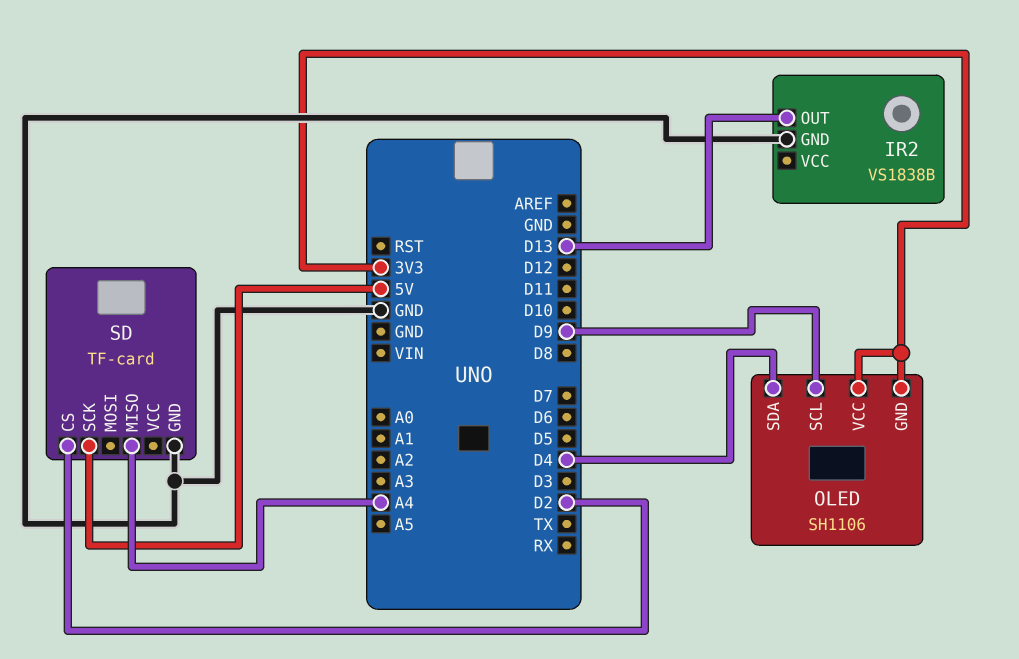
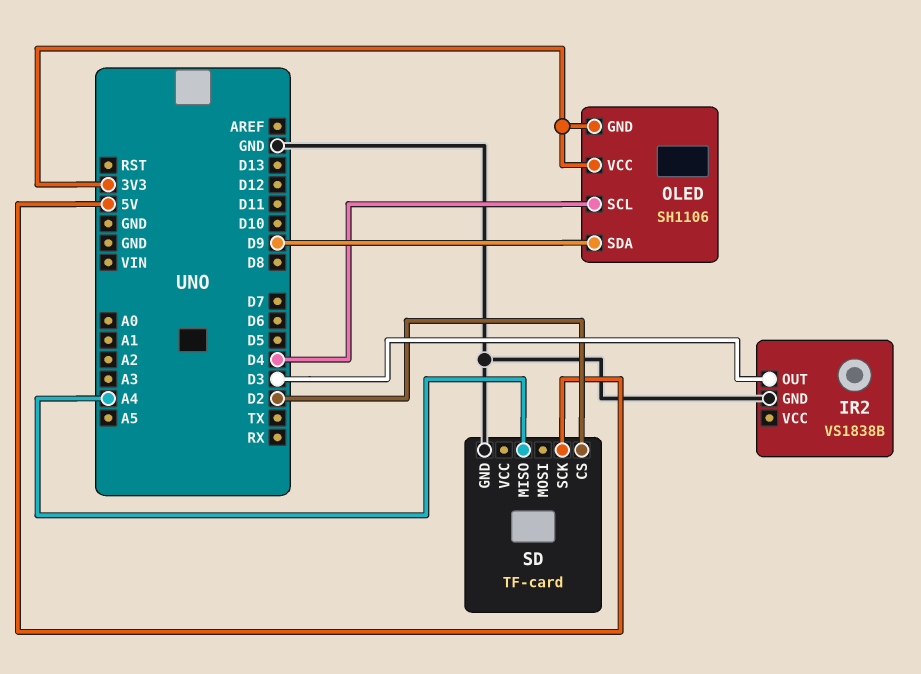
IR2 pin OUT: D13 -> D3
OLED pin SCL: D9 -> D4
OLED pin SDA: D4 -> D9

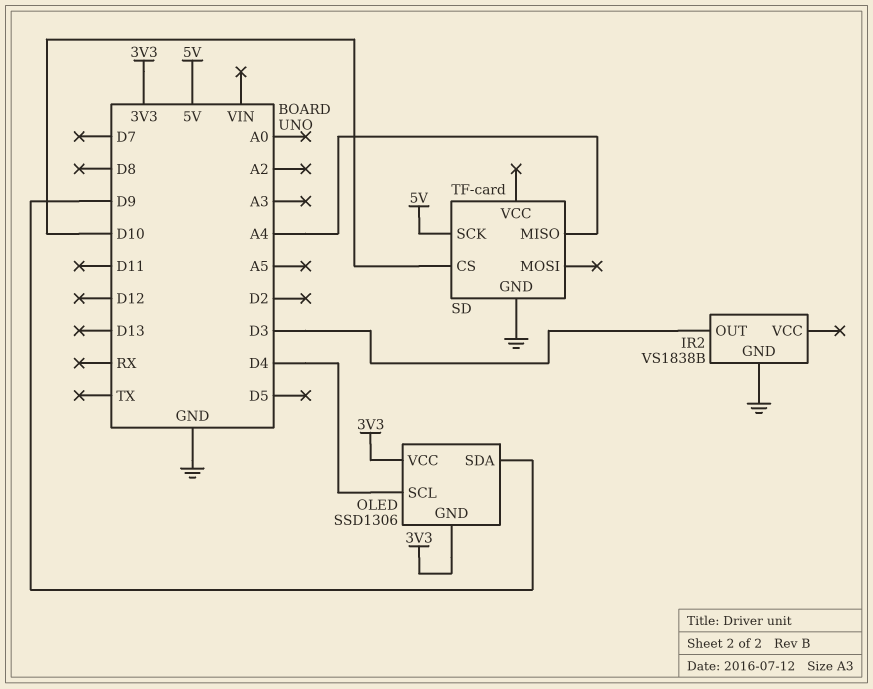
OLED: SH1106 -> SSD1306
SD pin CS: D2 -> D10

